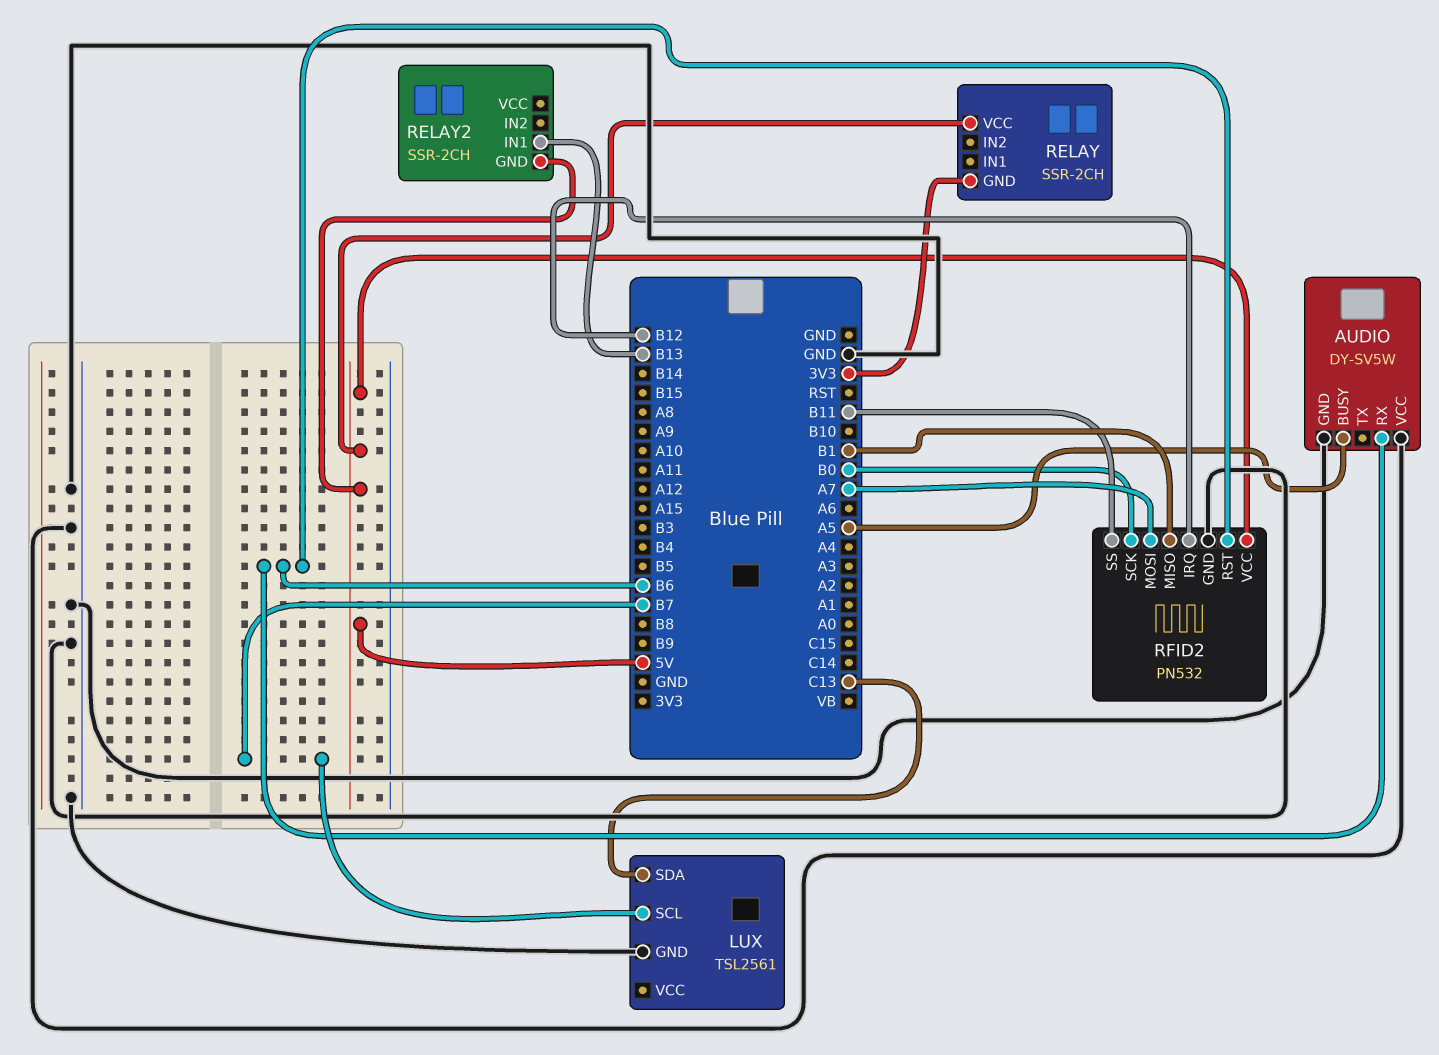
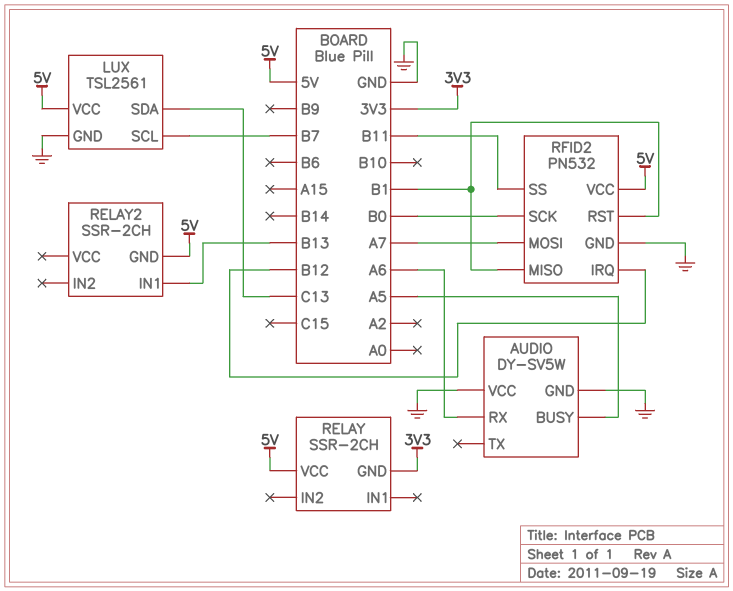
AUDIO pin RX: B6 -> A6
LUX pin VCC: none -> 5V
RFID2 pin RST: B6 -> B1

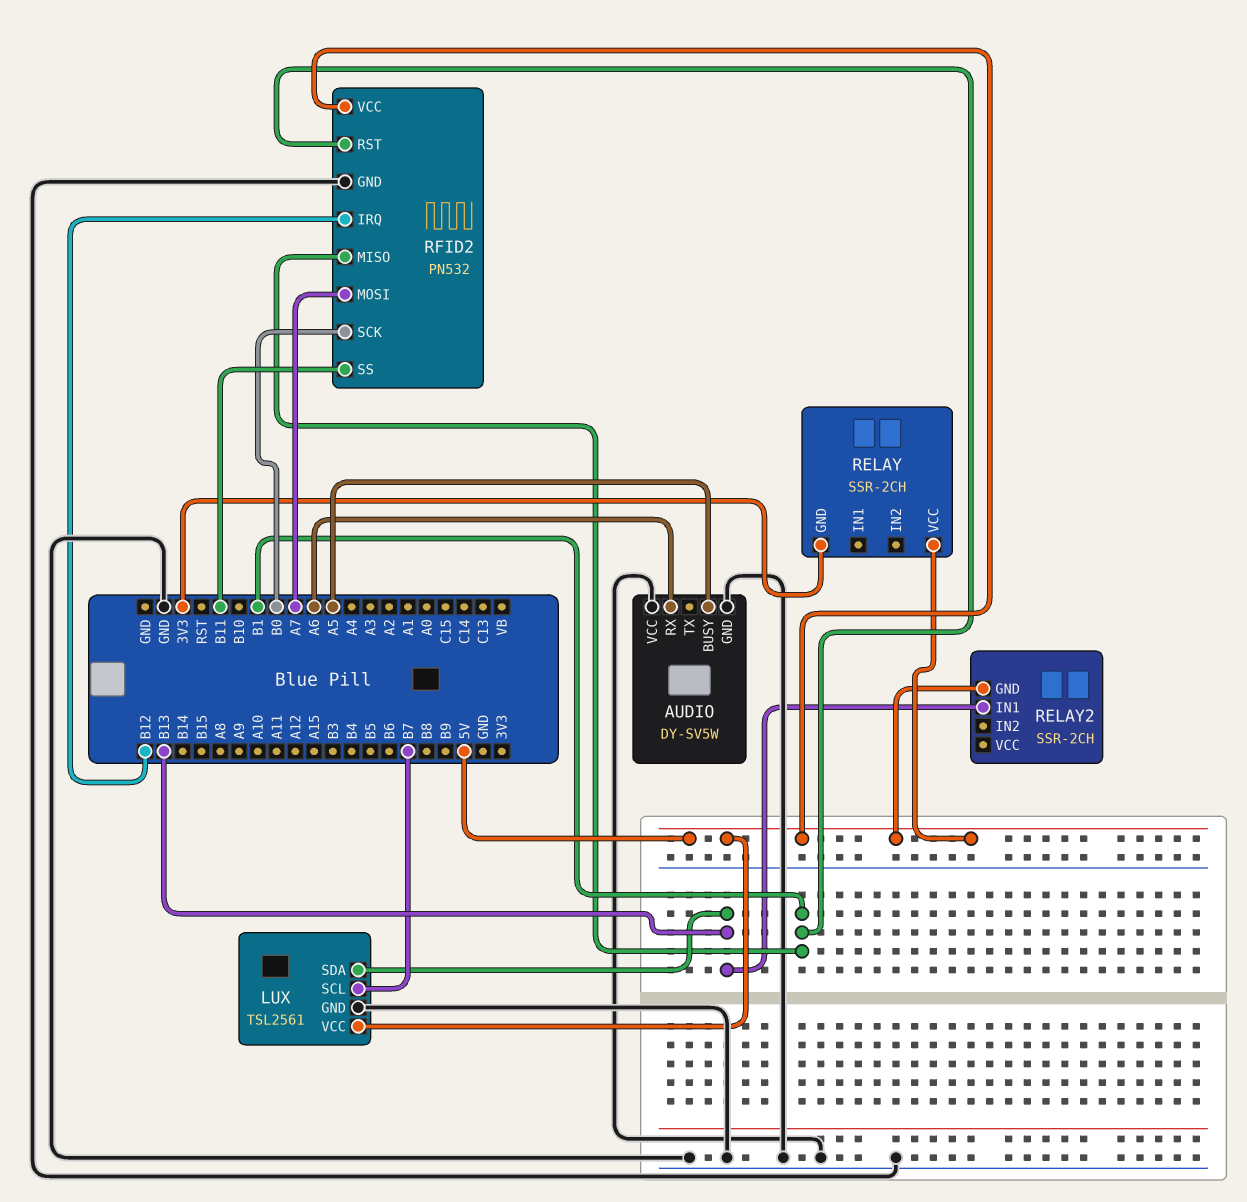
LUX pin SDA: C13 -> B13

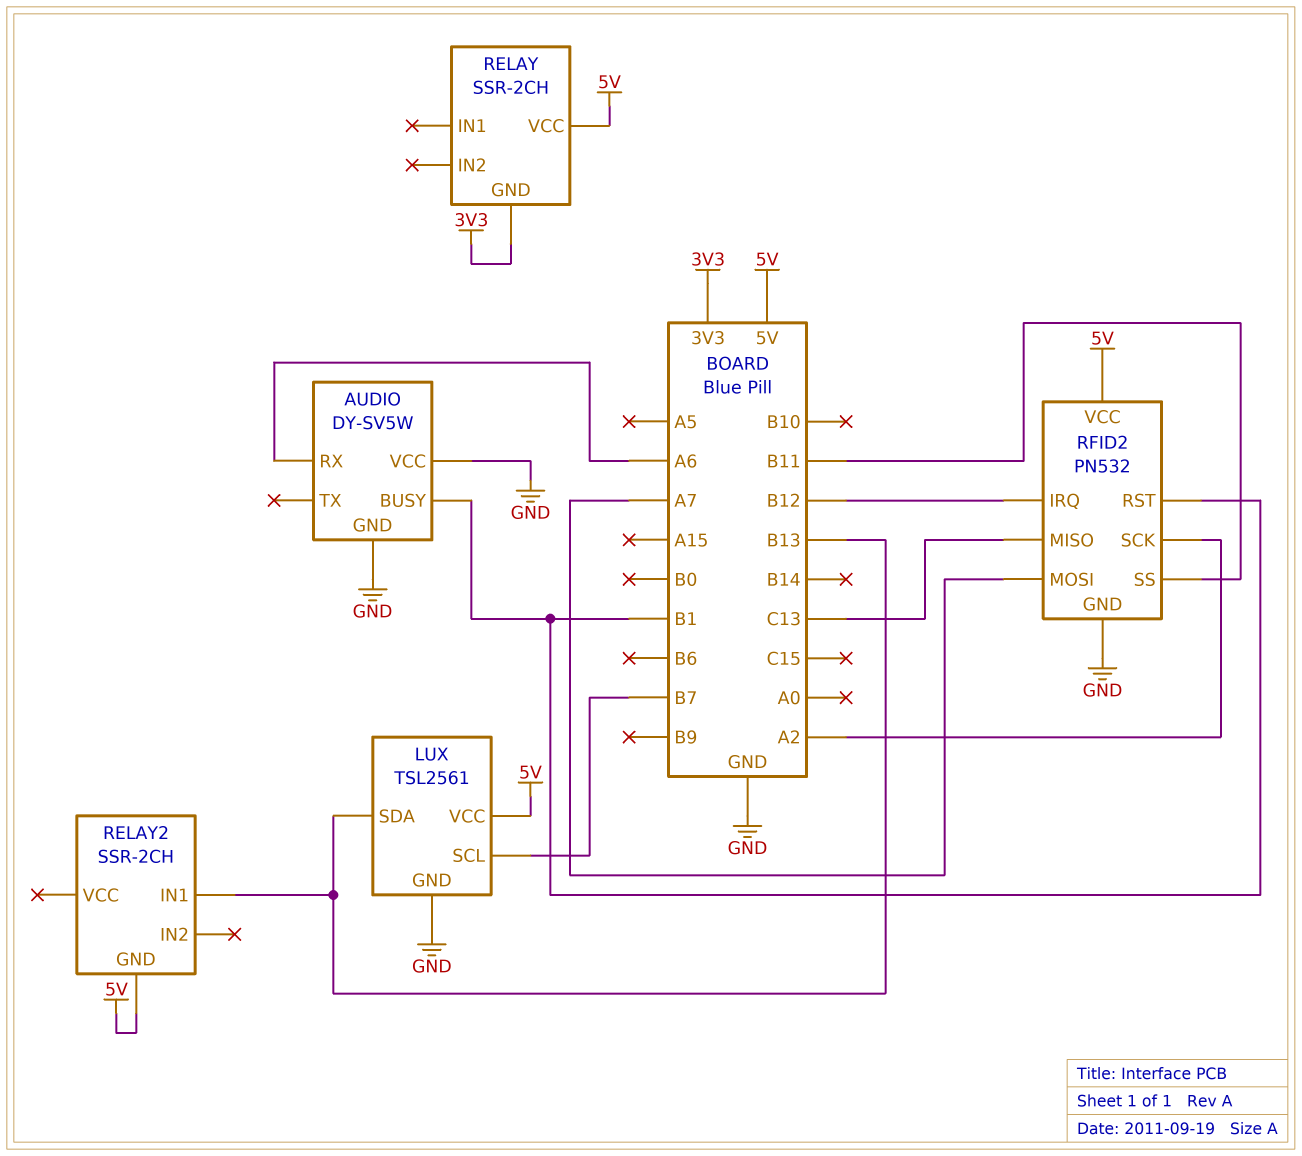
AUDIO pin BUSY: A5 -> B1
RFID2 pin MISO: B1 -> C13
RFID2 pin SCK: B0 -> A2

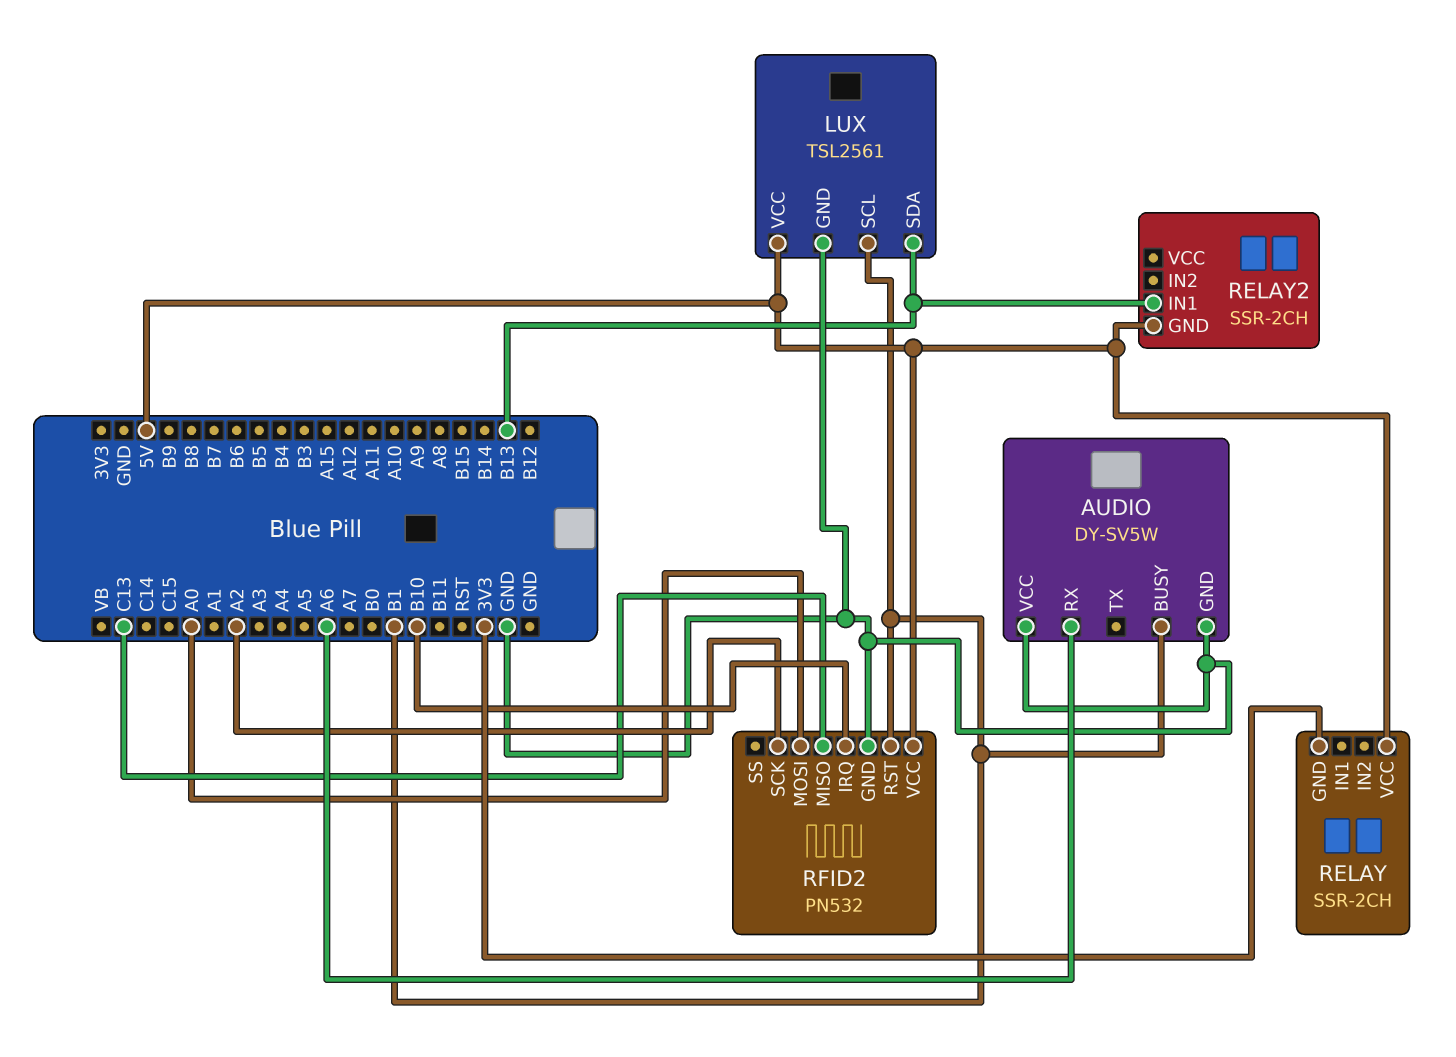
LUX pin SCL: B7 -> B1
RFID2 pin IRQ: B12 -> B10
RFID2 pin MOSI: A7 -> A0
RFID2 pin SS: B11 -> none

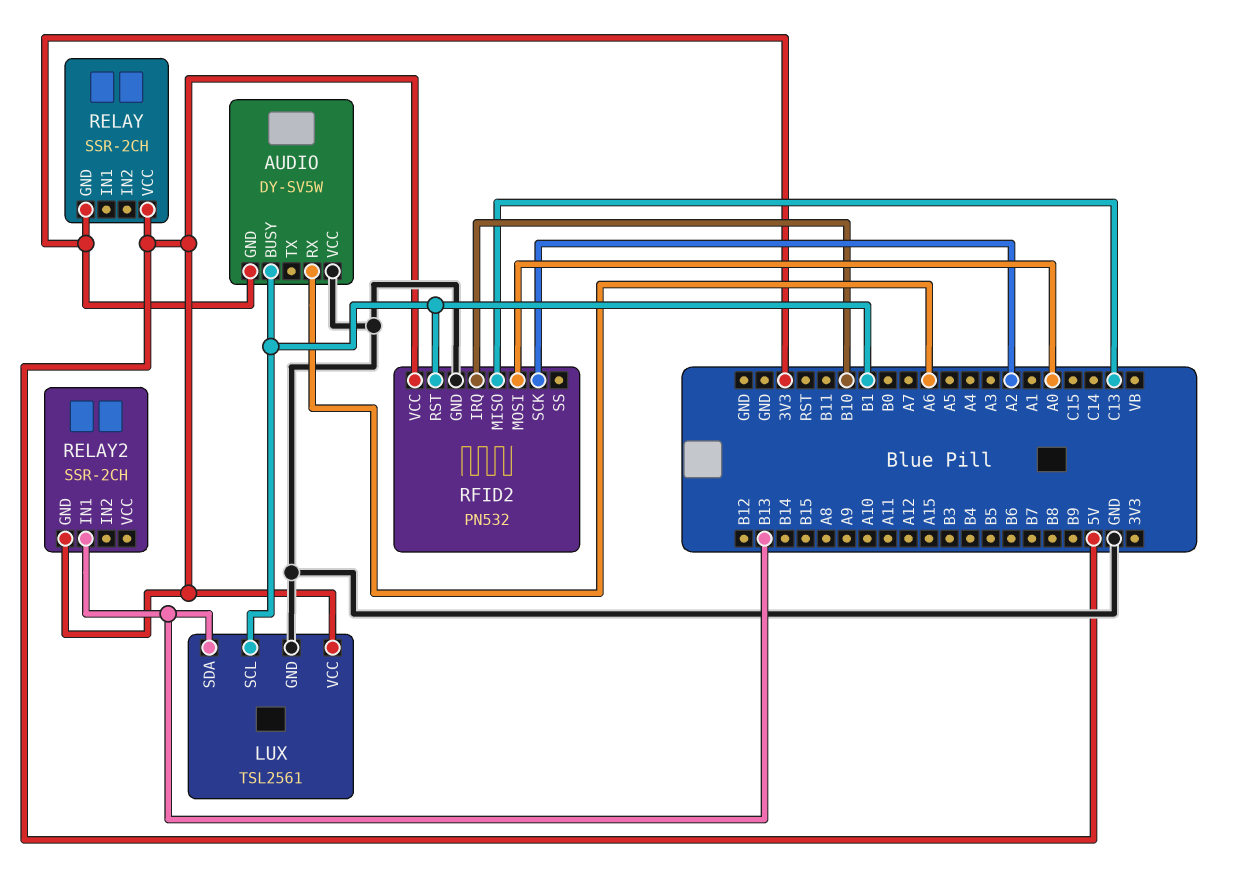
AUDIO pin GND: GND -> 3V3

